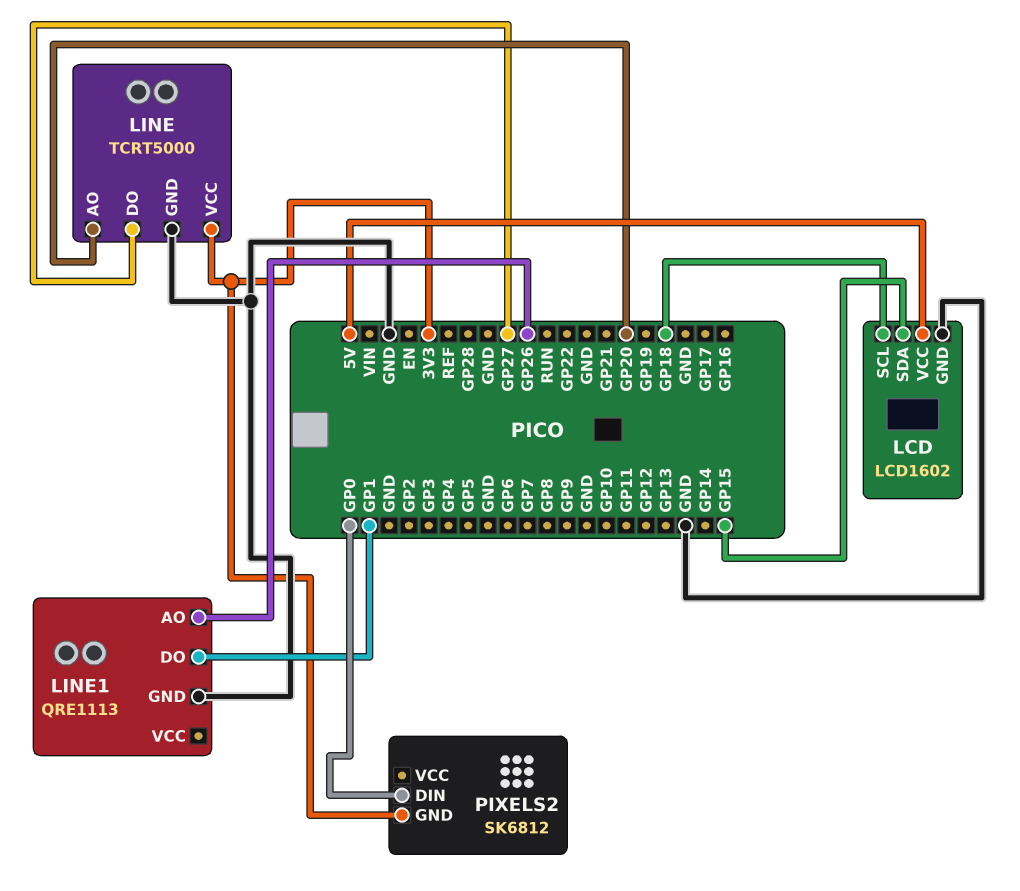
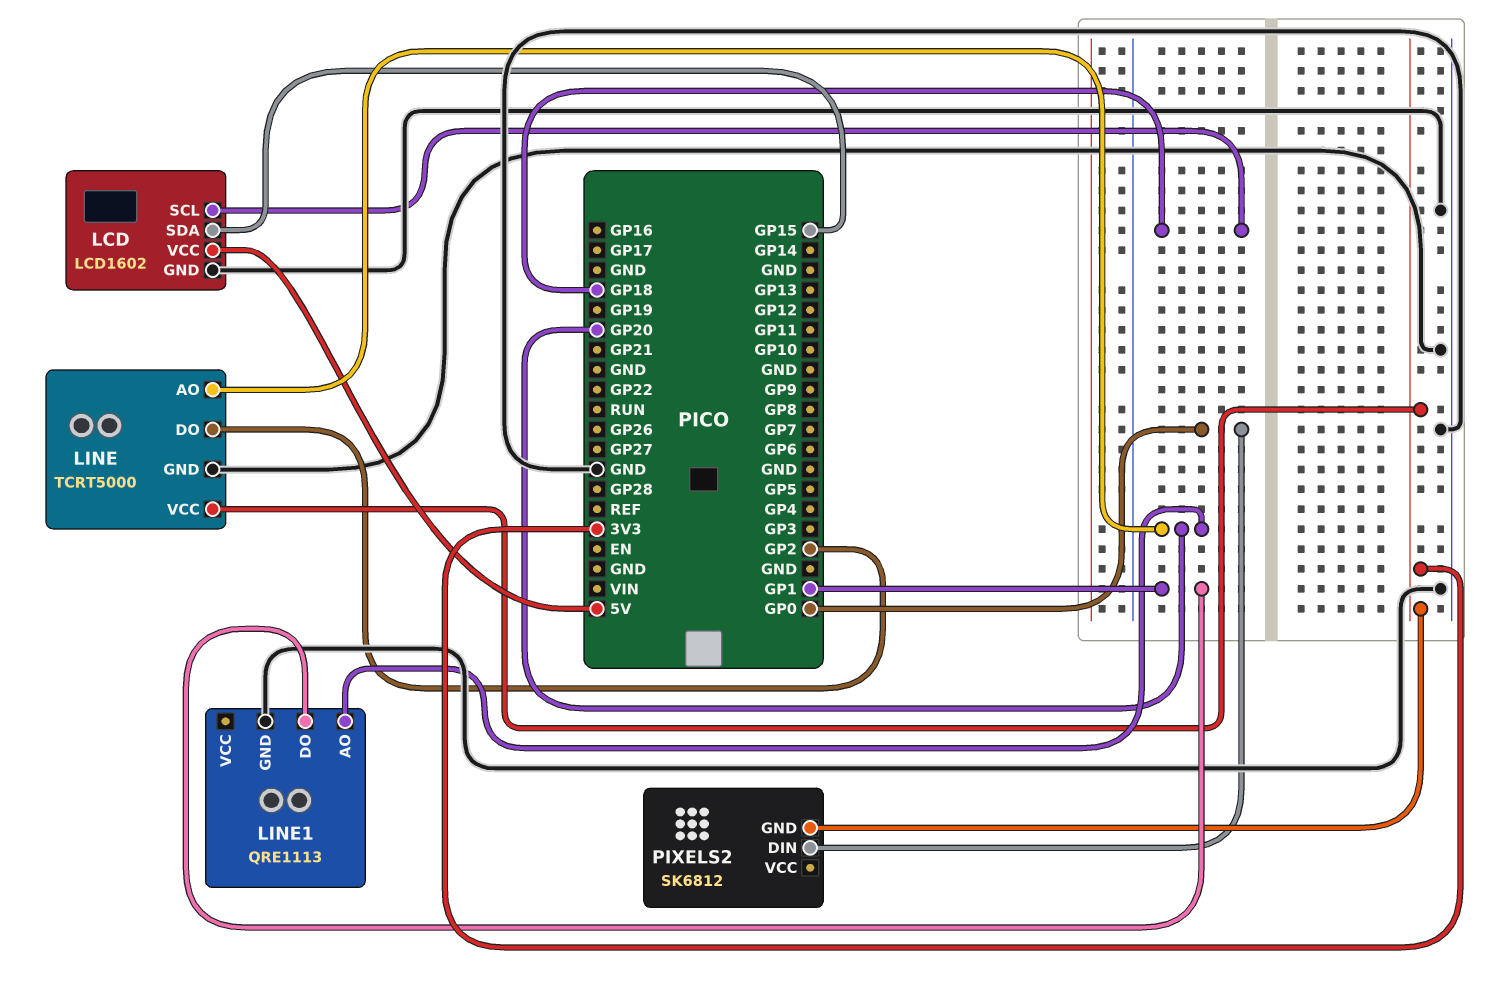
LINE pin DO: GP27 -> GP2
LINE1 pin AO: GP26 -> GP20

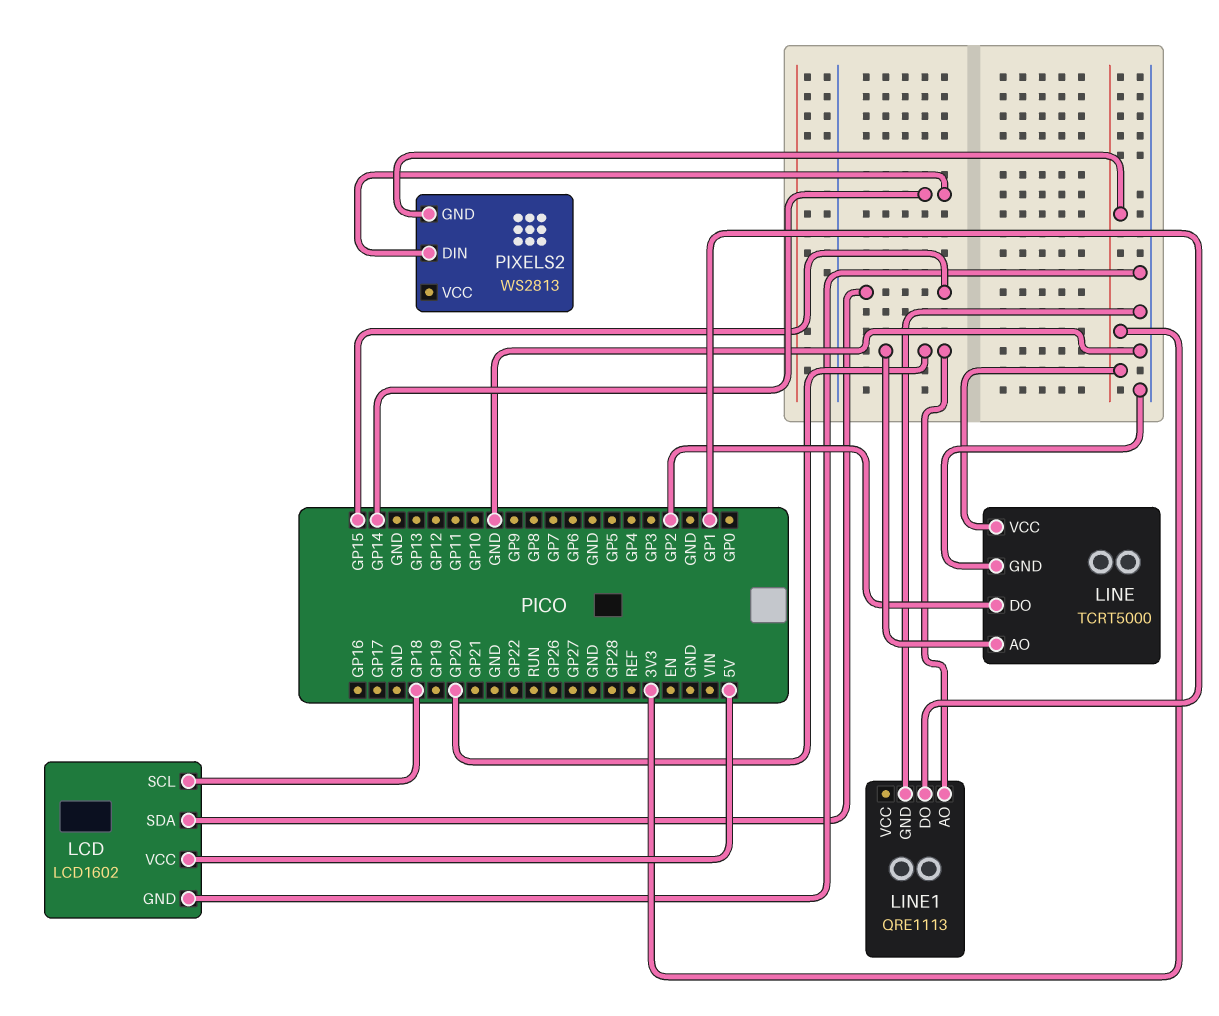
PIXELS2: SK6812 -> WS2813
PIXELS2 pin DIN: GP0 -> GP14

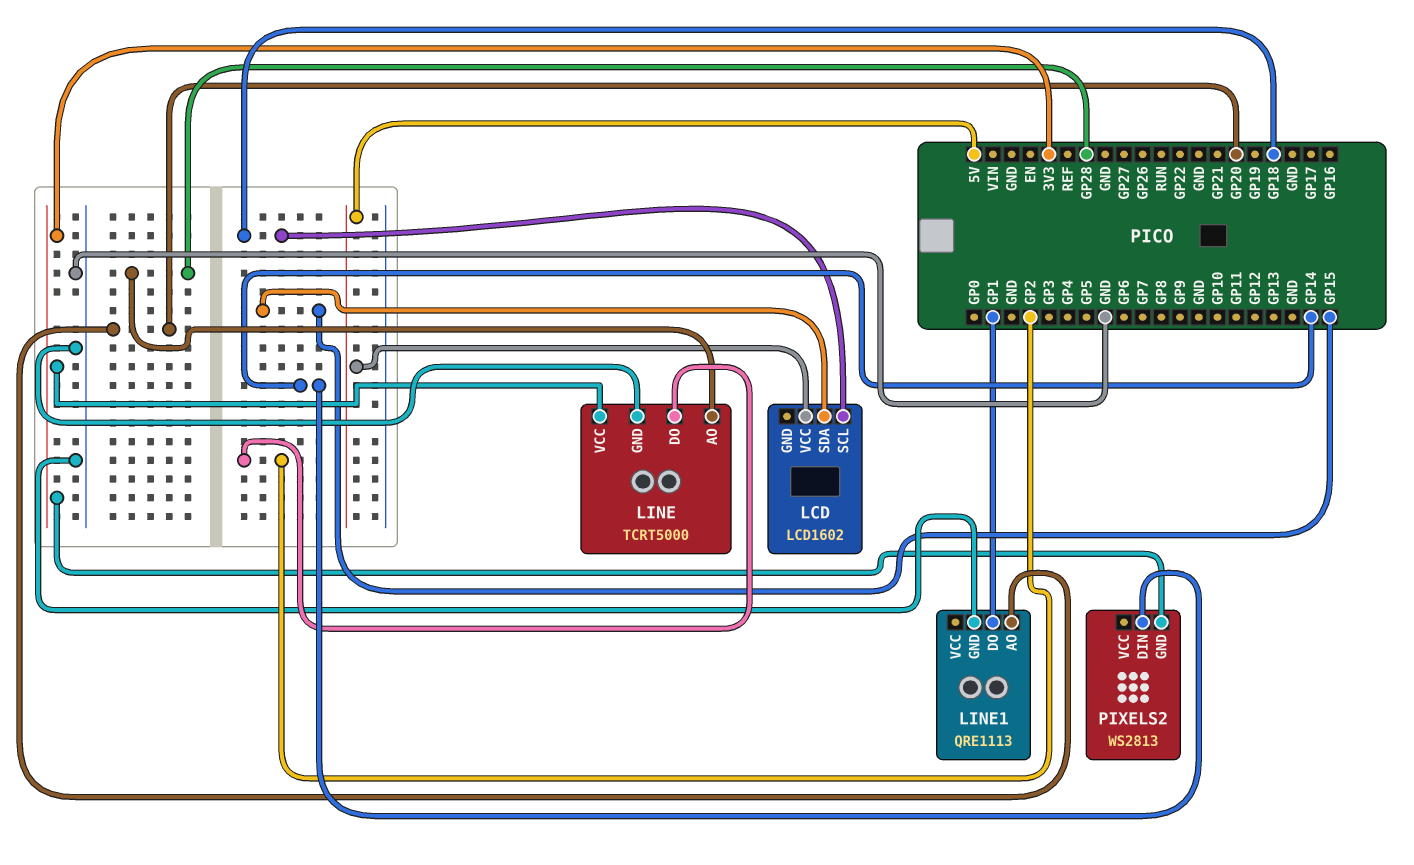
LCD pin GND: GND -> none
LINE pin AO: GP20 -> GP28

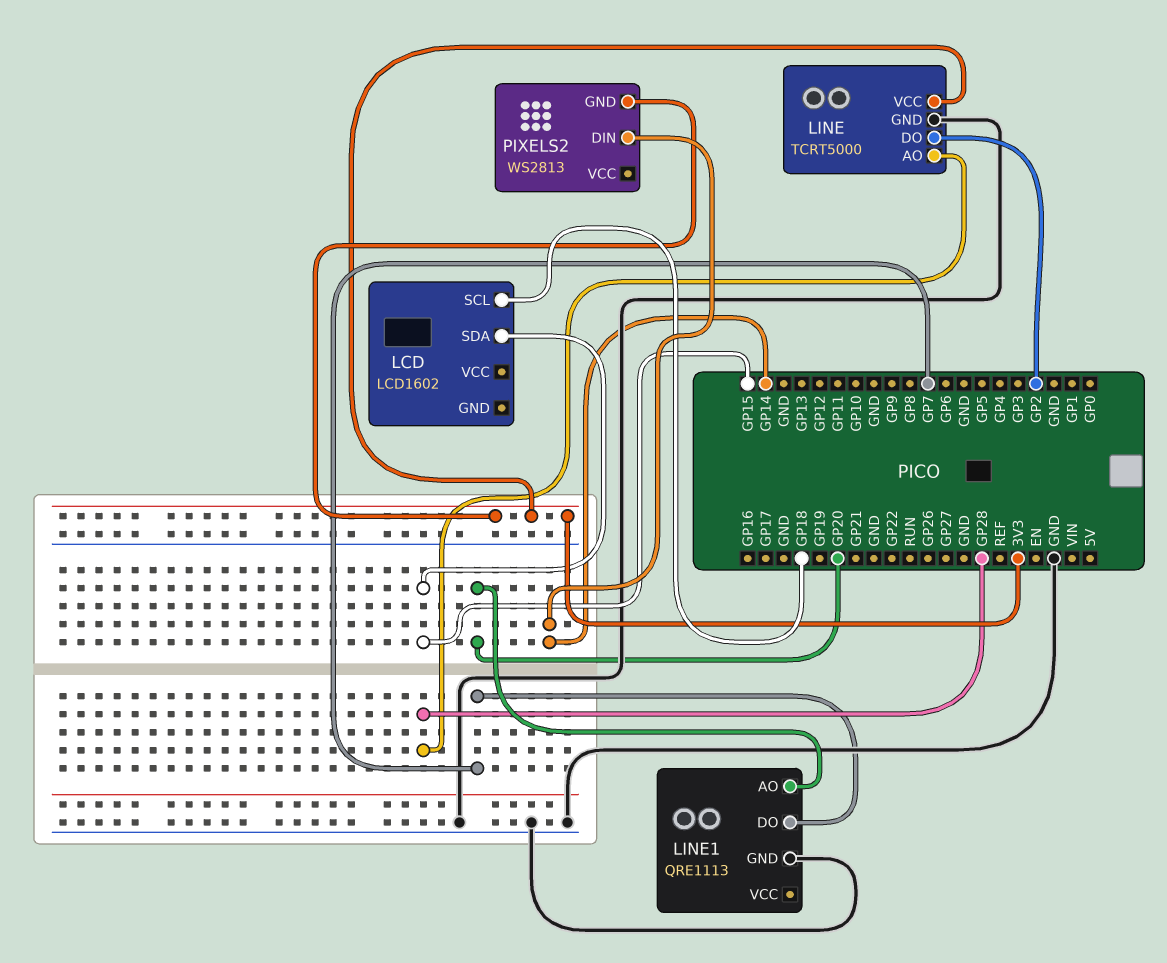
LCD pin VCC: 5V -> none
LINE1 pin DO: GP1 -> GP7

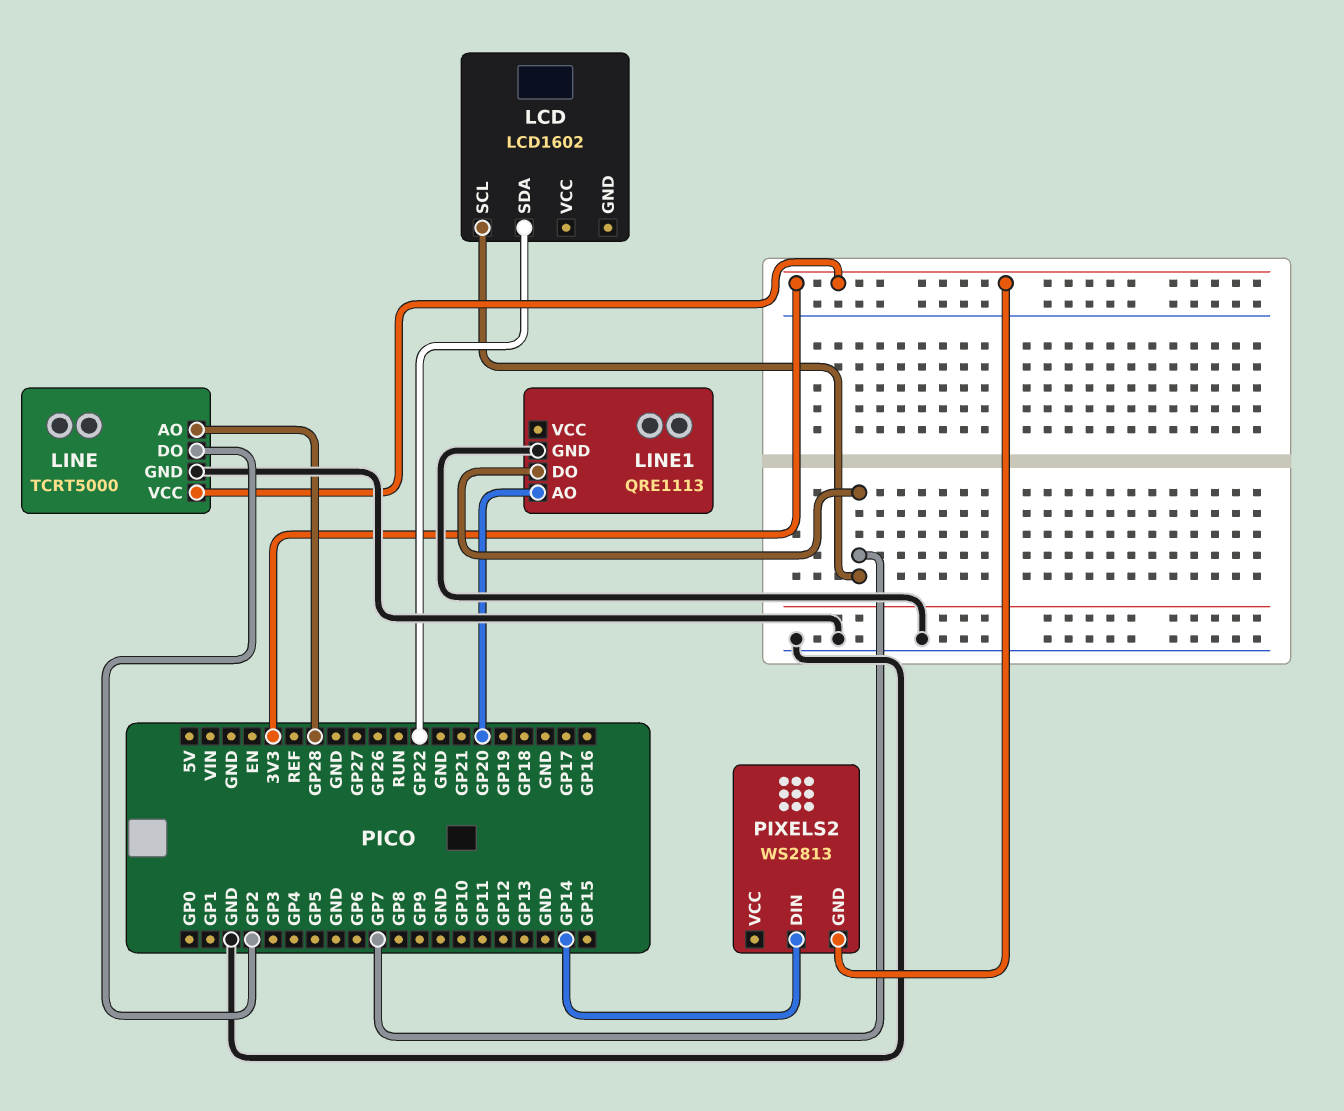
LCD pin SCL: GP18 -> GP7
LCD pin SDA: GP15 -> GP22

